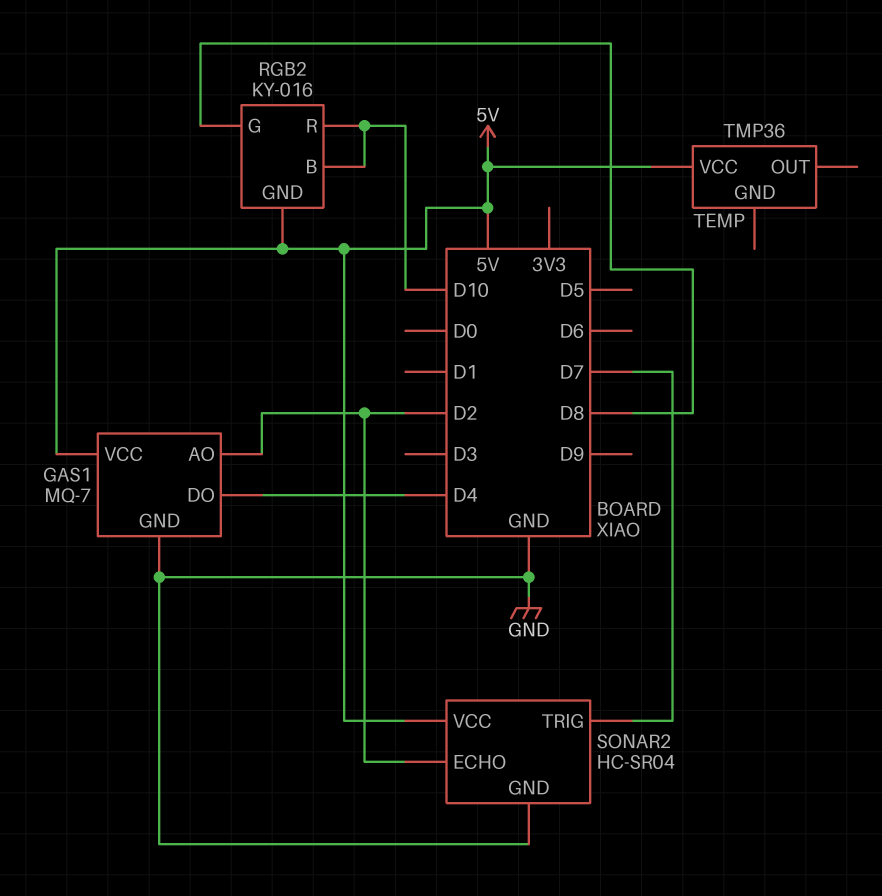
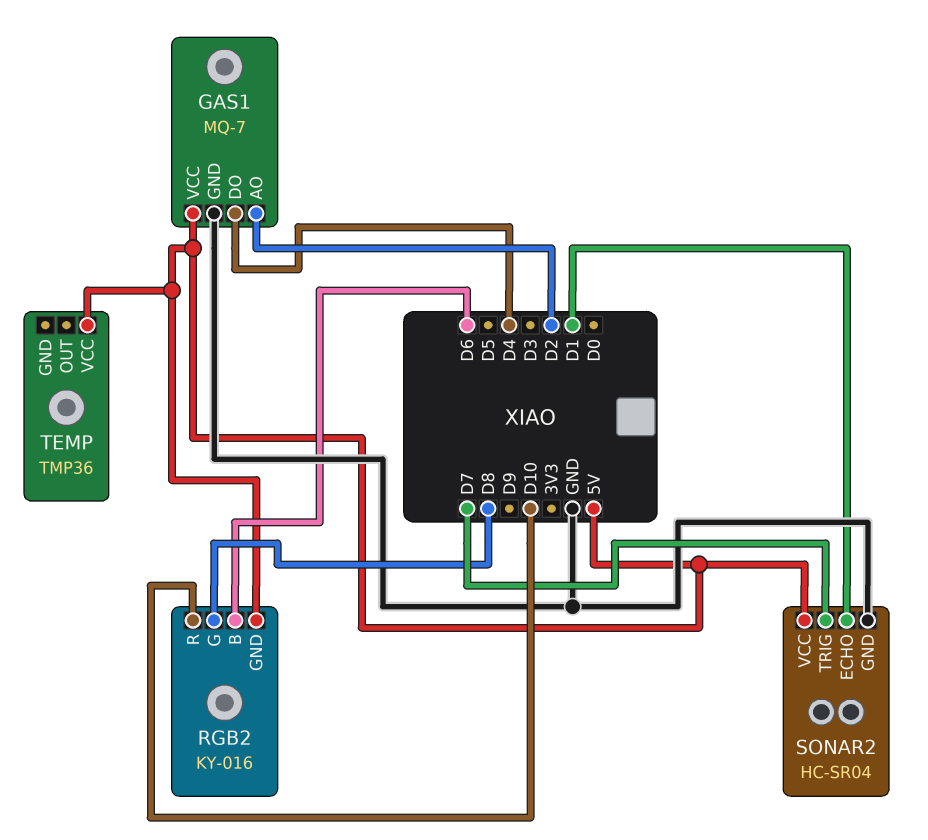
RGB2 pin B: D10 -> D6
SONAR2 pin ECHO: D2 -> D1

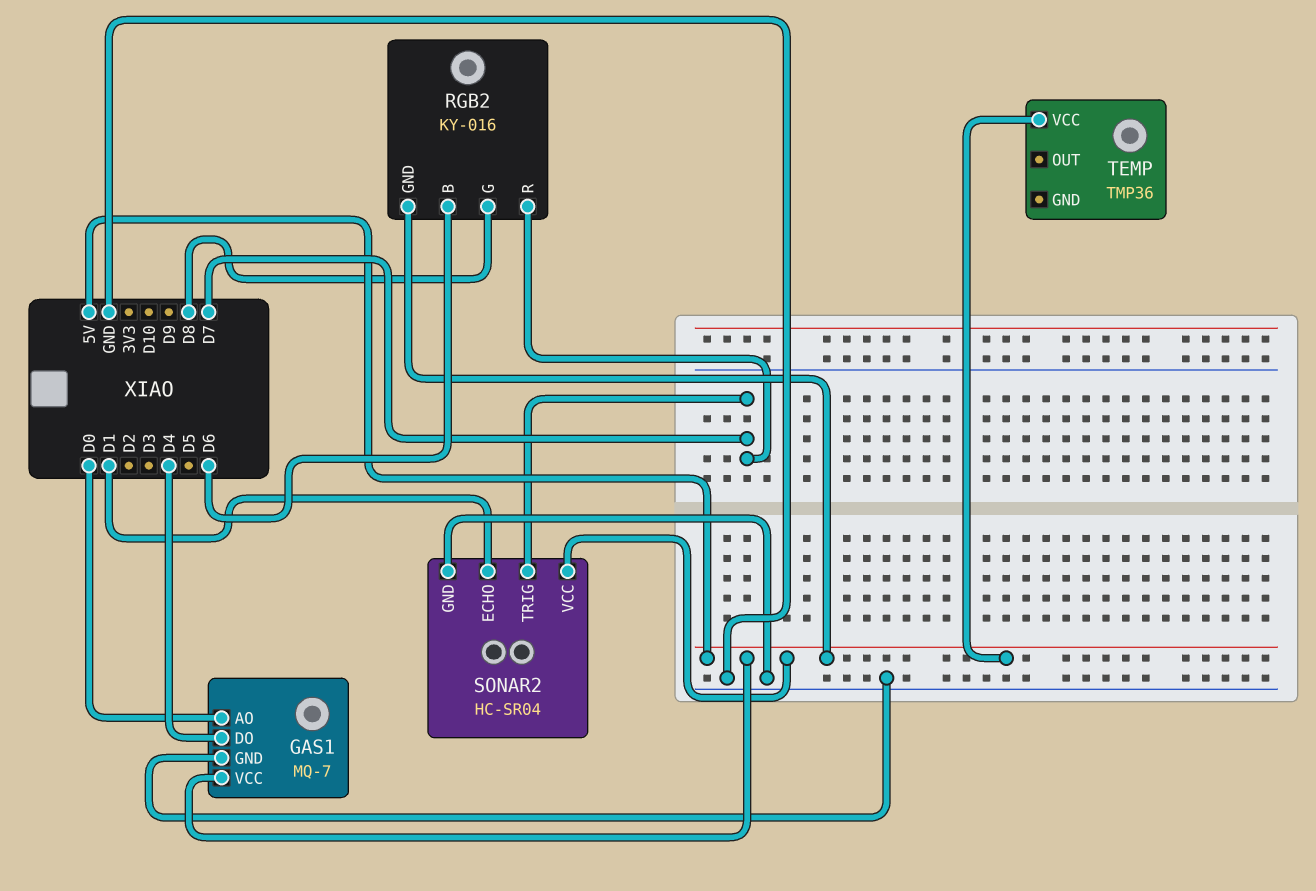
GAS1 pin AO: D2 -> D0
RGB2 pin R: D10 -> D7

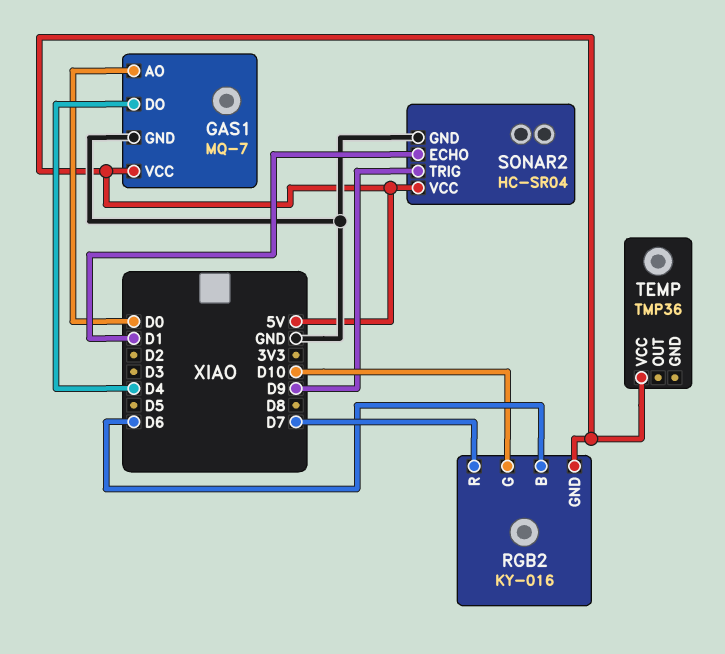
RGB2 pin G: D8 -> D10
SONAR2 pin TRIG: D7 -> D9

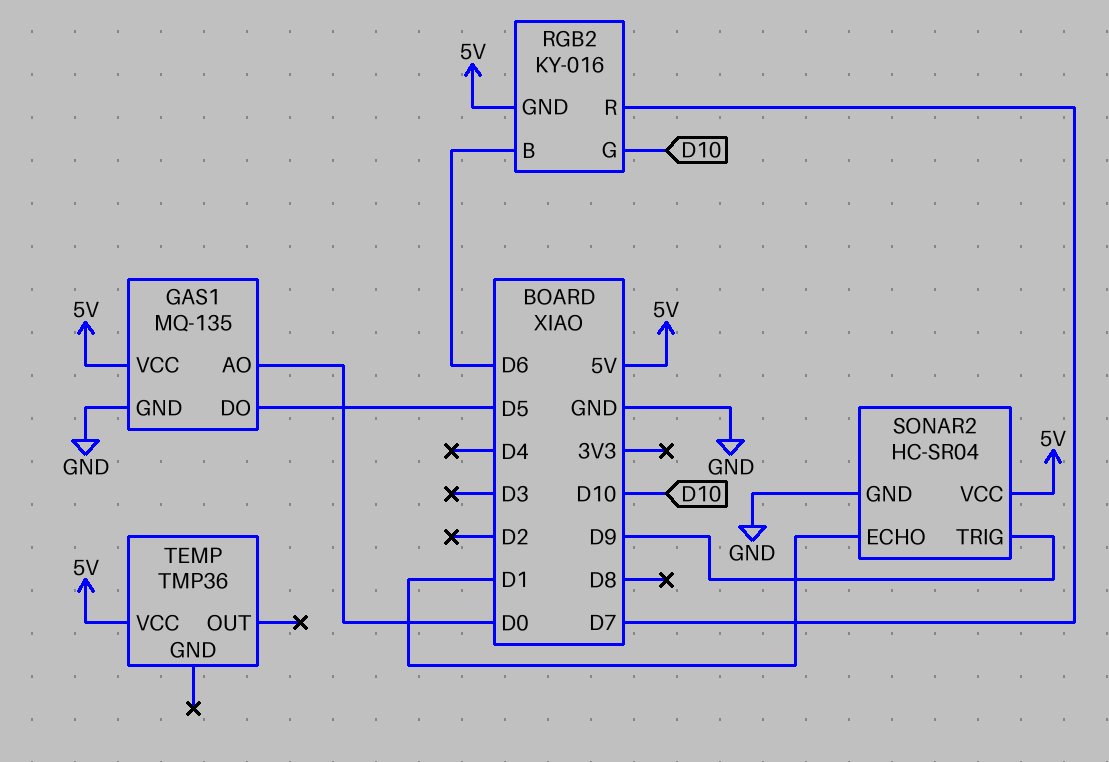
GAS1: MQ-7 -> MQ-135
GAS1 pin DO: D4 -> D5

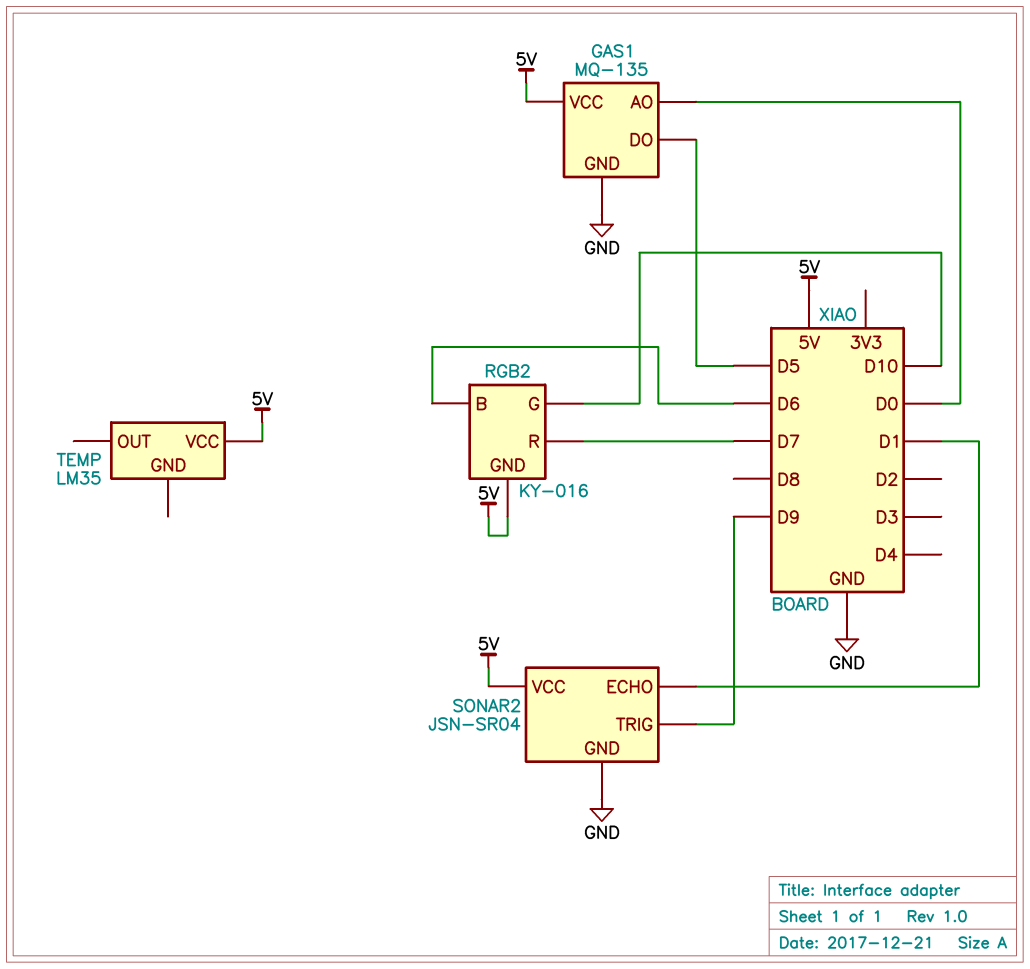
SONAR2: HC-SR04 -> JSN-SR04
TEMP: TMP36 -> LM35

